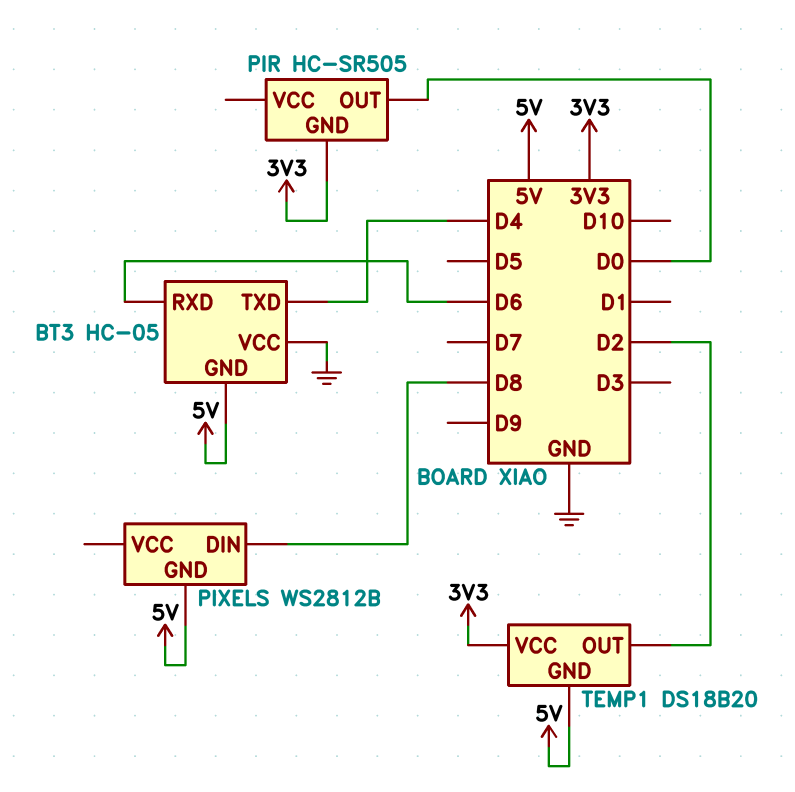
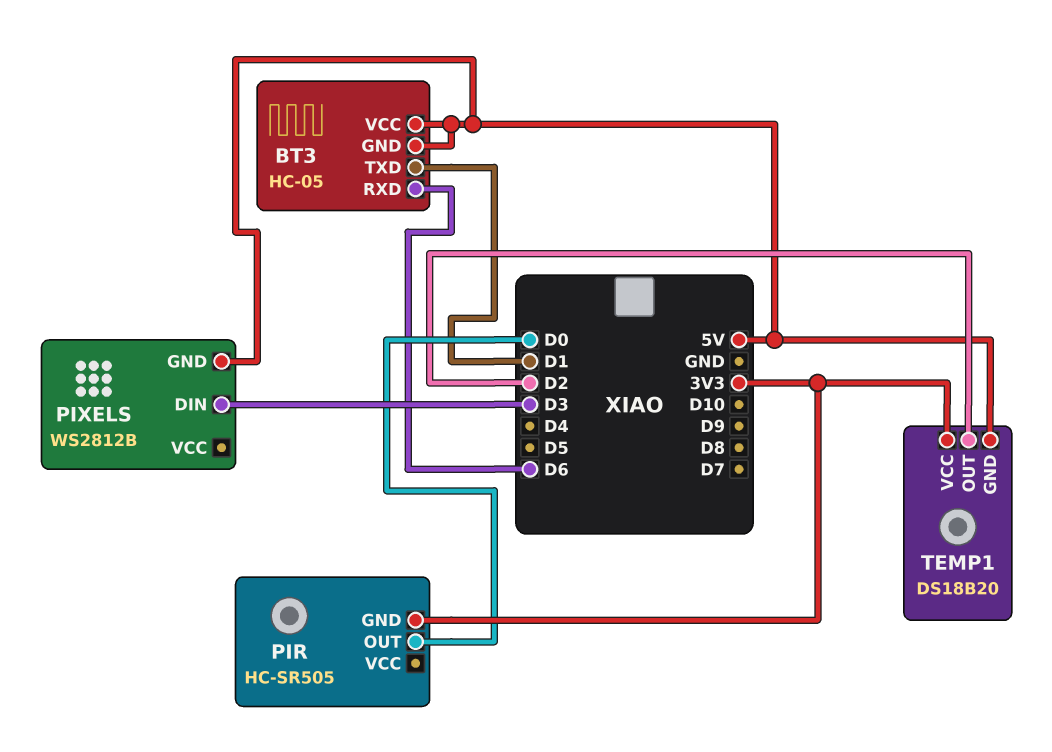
BT3 pin TXD: D4 -> D1
BT3 pin VCC: GND -> 5V
PIXELS pin DIN: D8 -> D3

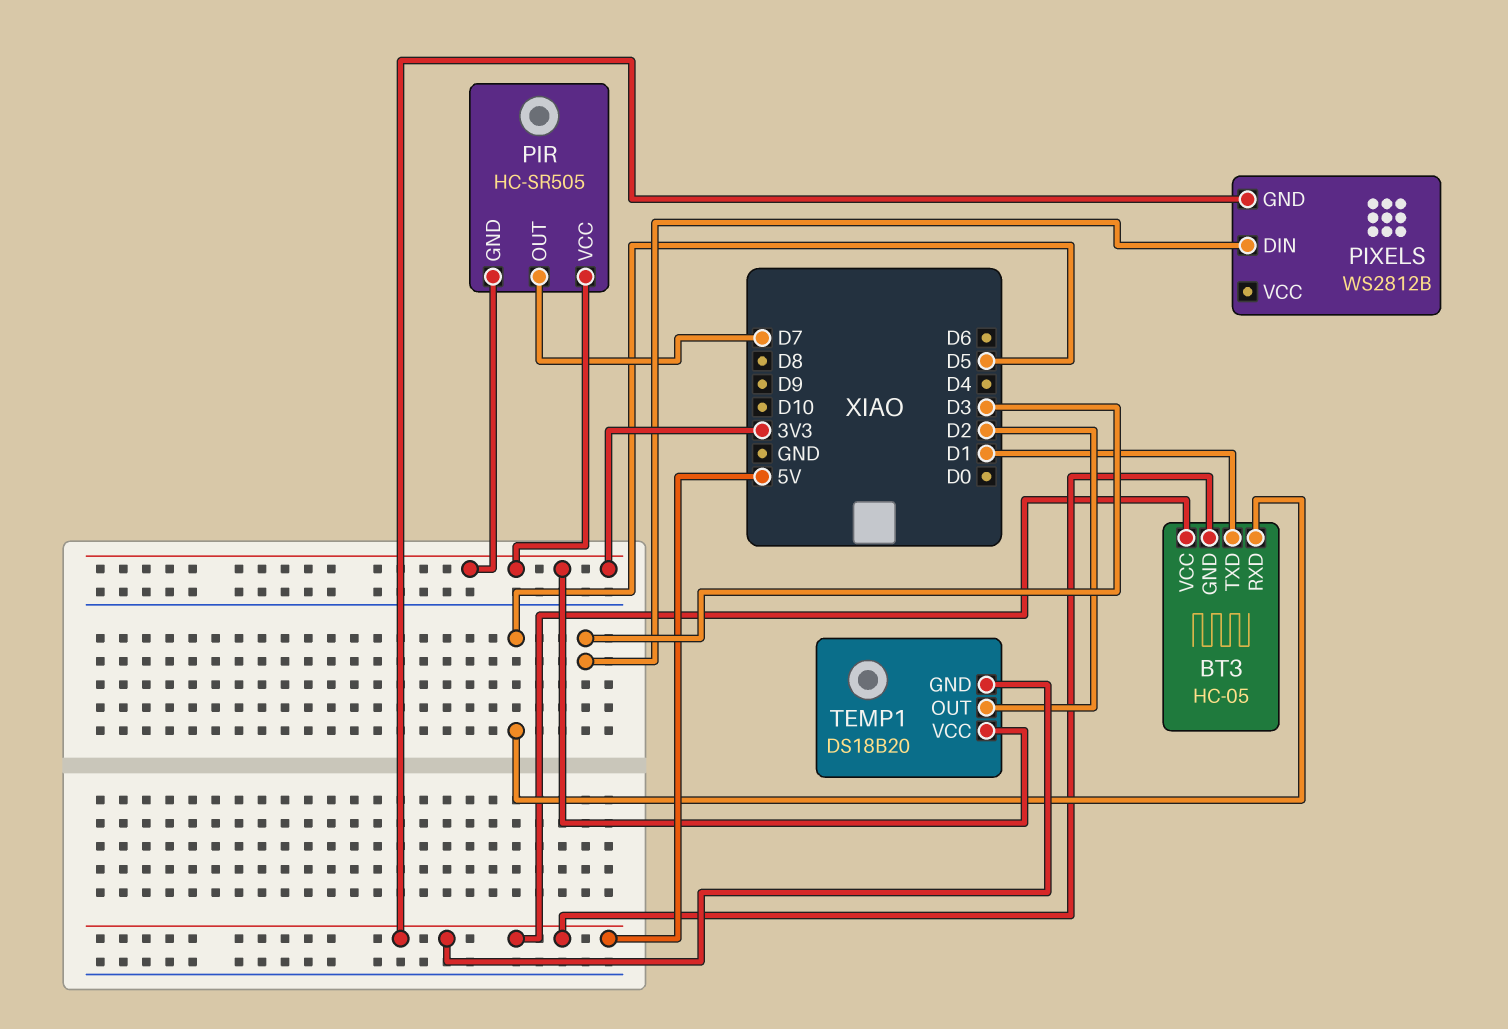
BT3 pin RXD: D6 -> D5
PIR pin OUT: D0 -> D7
PIR pin VCC: none -> 3V3

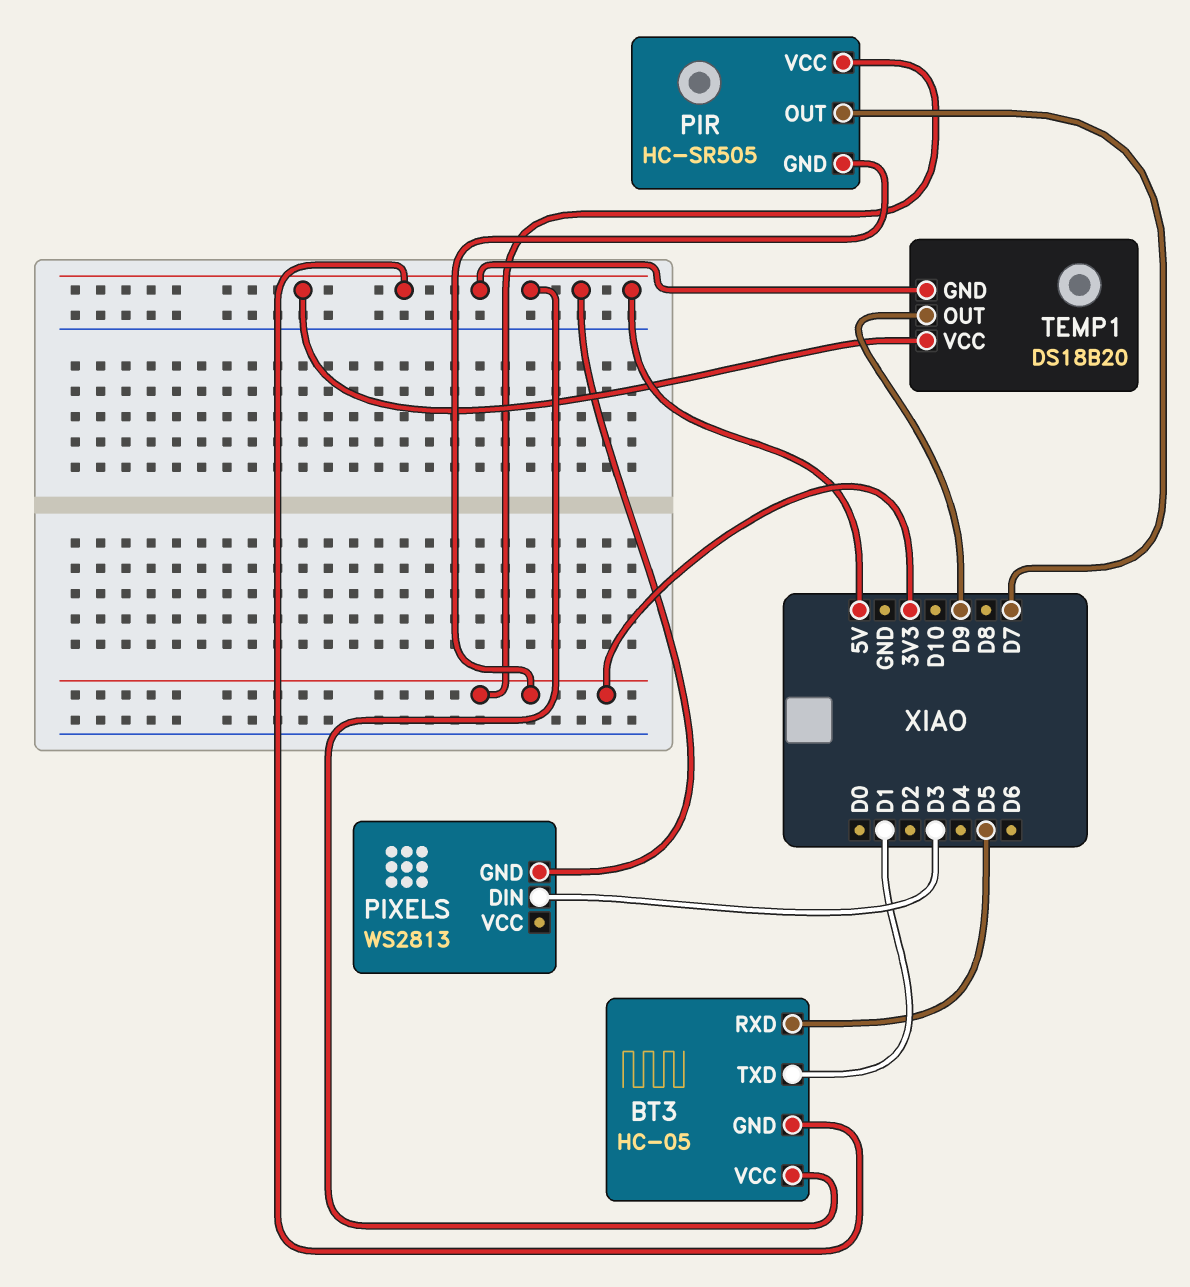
PIXELS: WS2812B -> WS2813
TEMP1 pin OUT: D2 -> D9
TEMP1 pin VCC: 3V3 -> 5V

